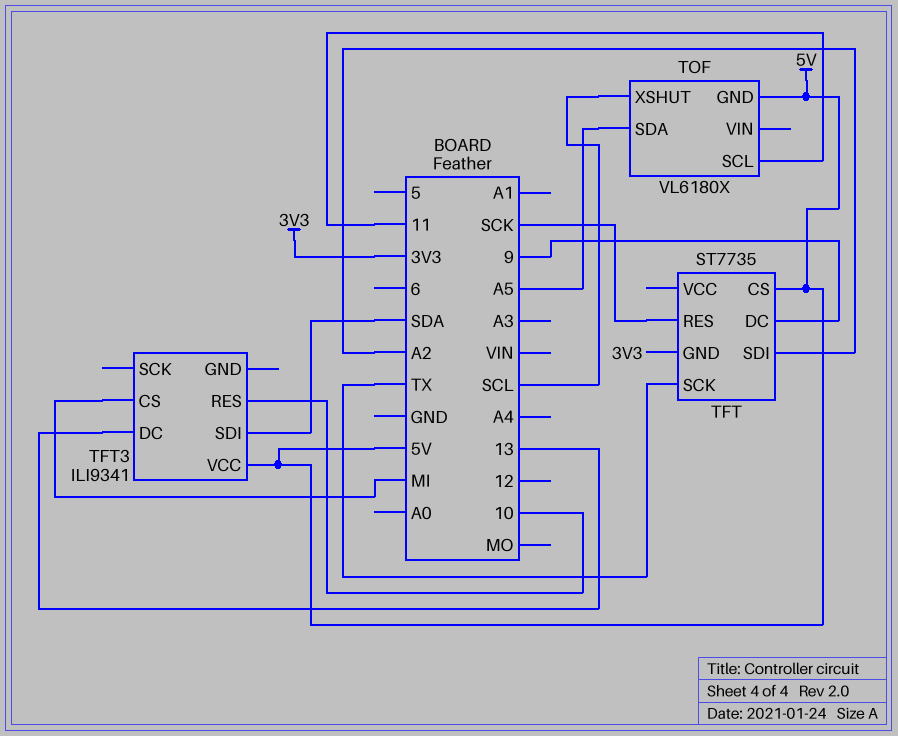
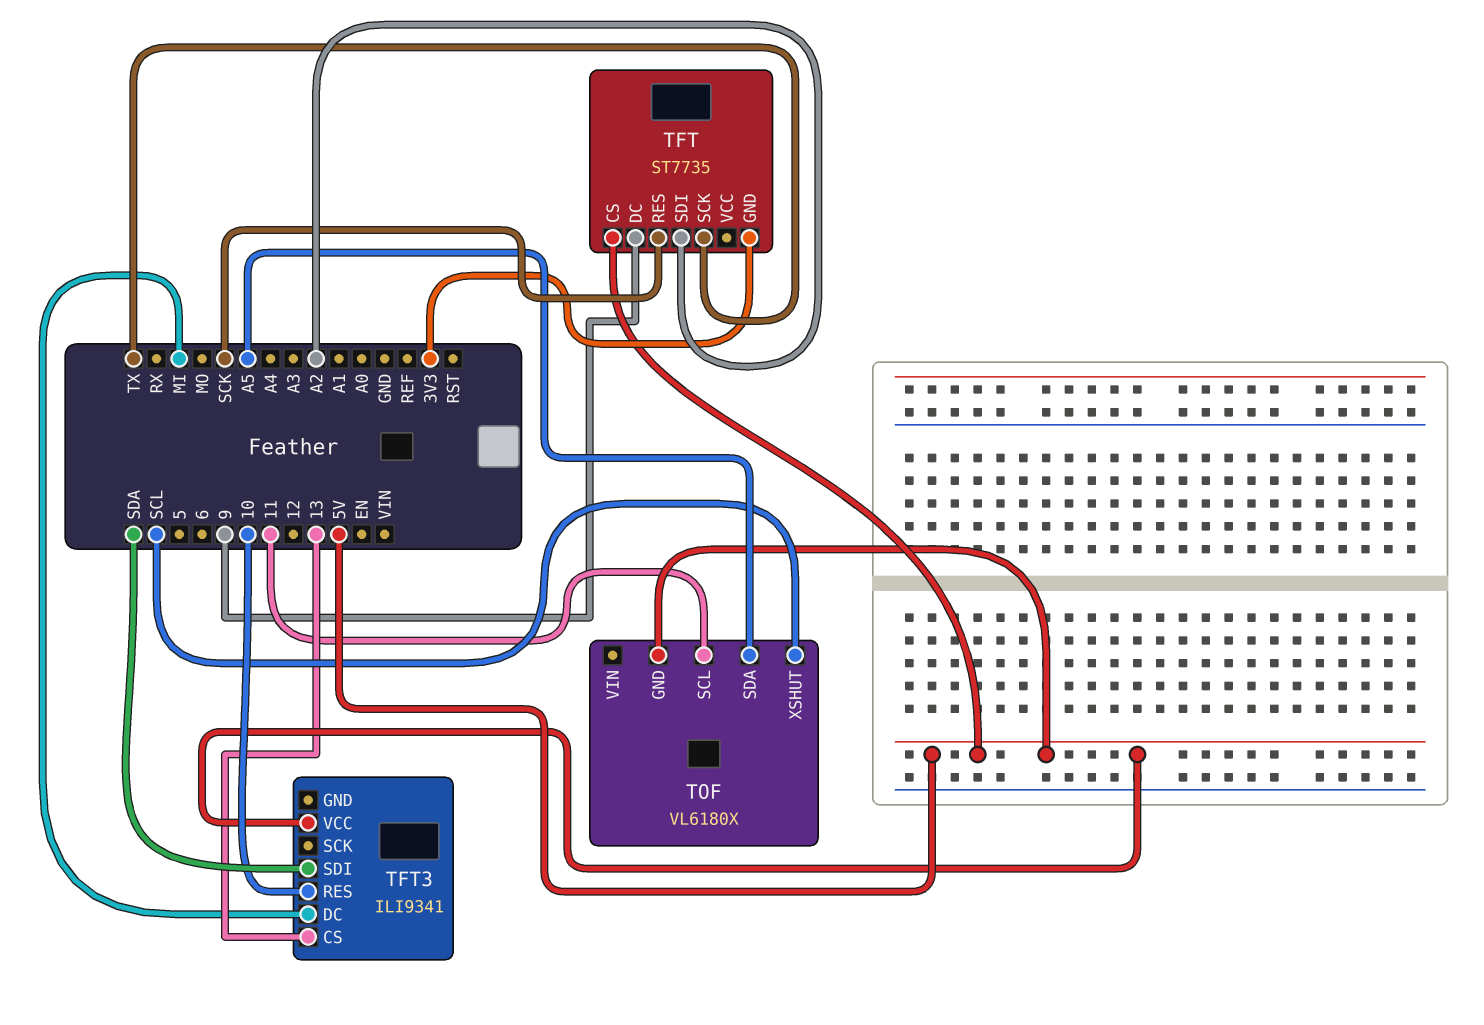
TFT3 pin CS: MI -> 13
TFT3 pin DC: 13 -> MI

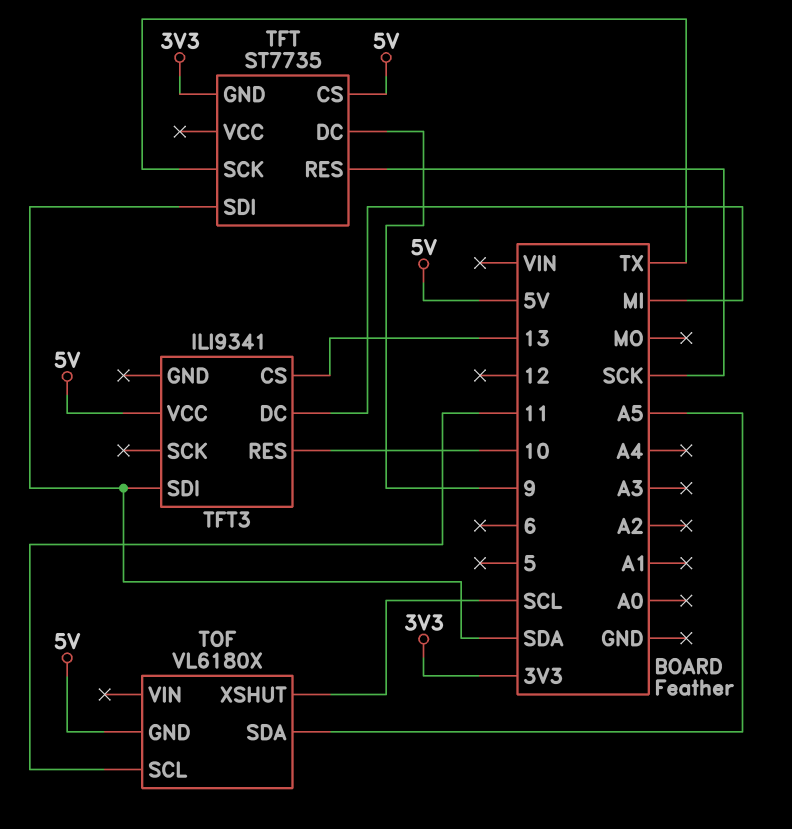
TFT pin SDI: A2 -> SDA

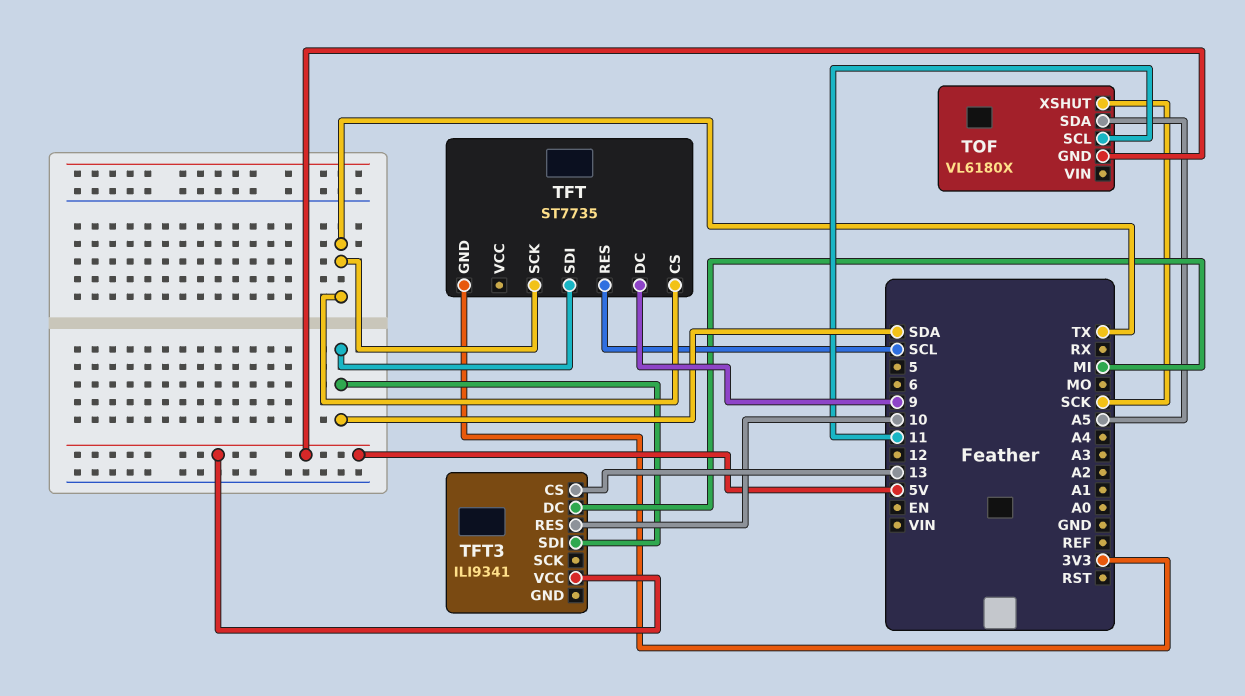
TFT pin CS: 5V -> TX
TFT pin RES: SCK -> SCL
TOF pin XSHUT: SCL -> SCK

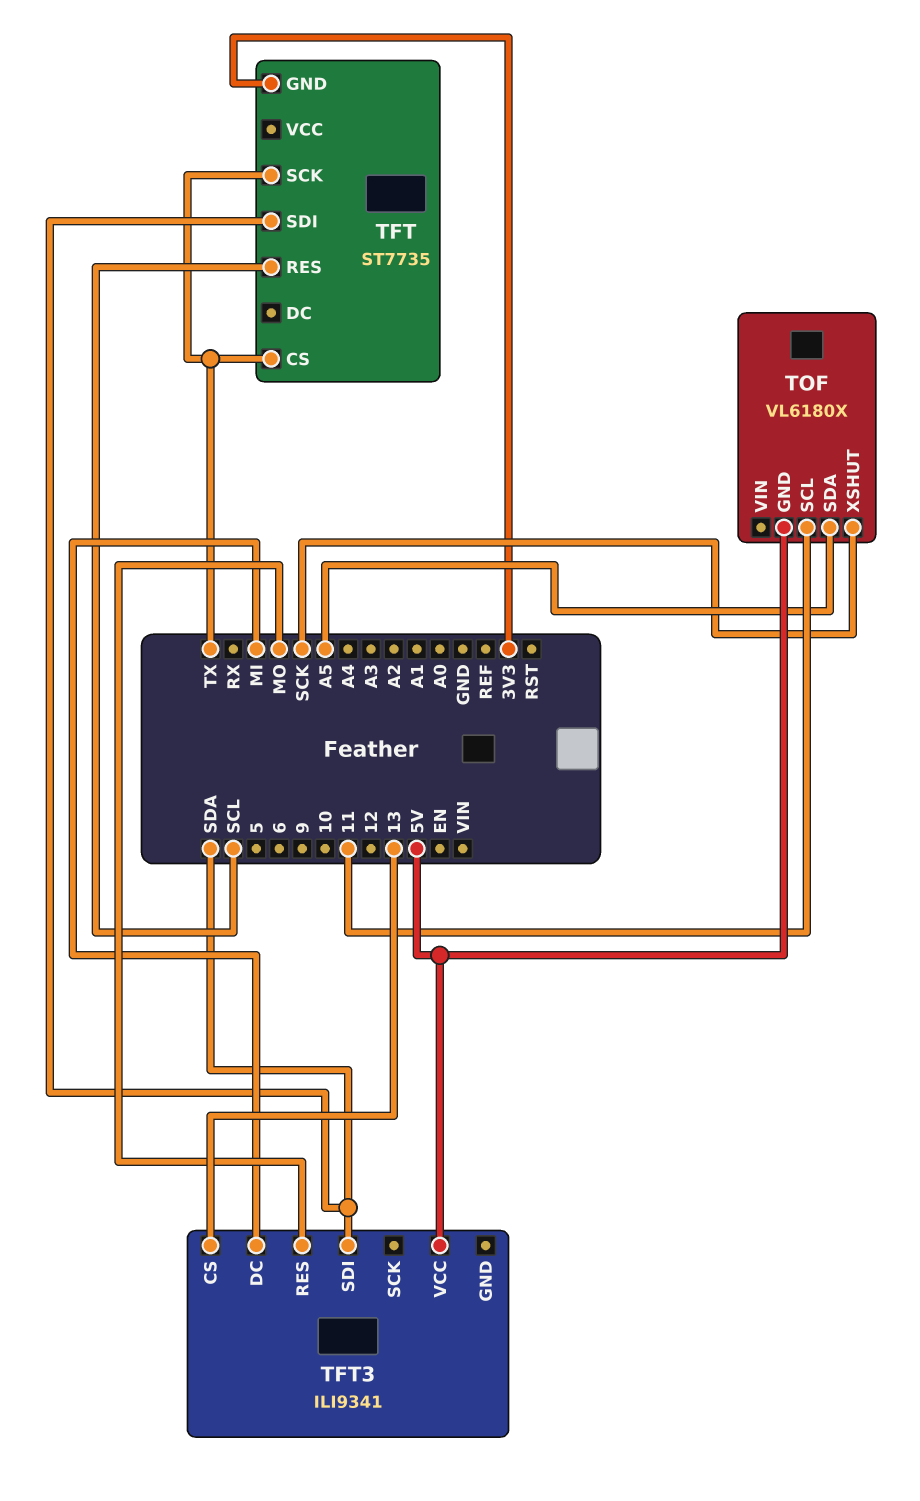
TFT pin DC: 9 -> none
TFT3 pin RES: 10 -> MO

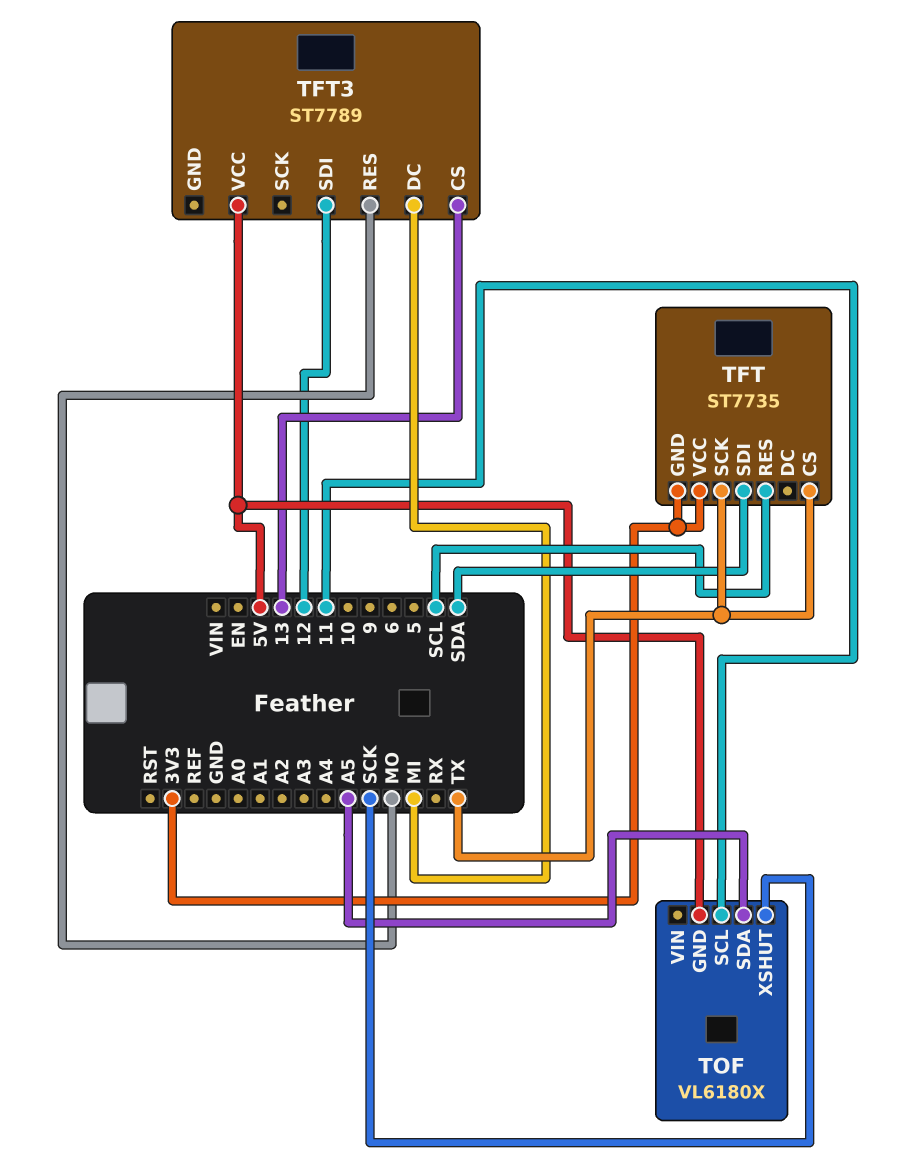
TFT pin VCC: none -> 3V3
TFT3: ILI9341 -> ST7789
TFT3 pin SDI: SDA -> 12

